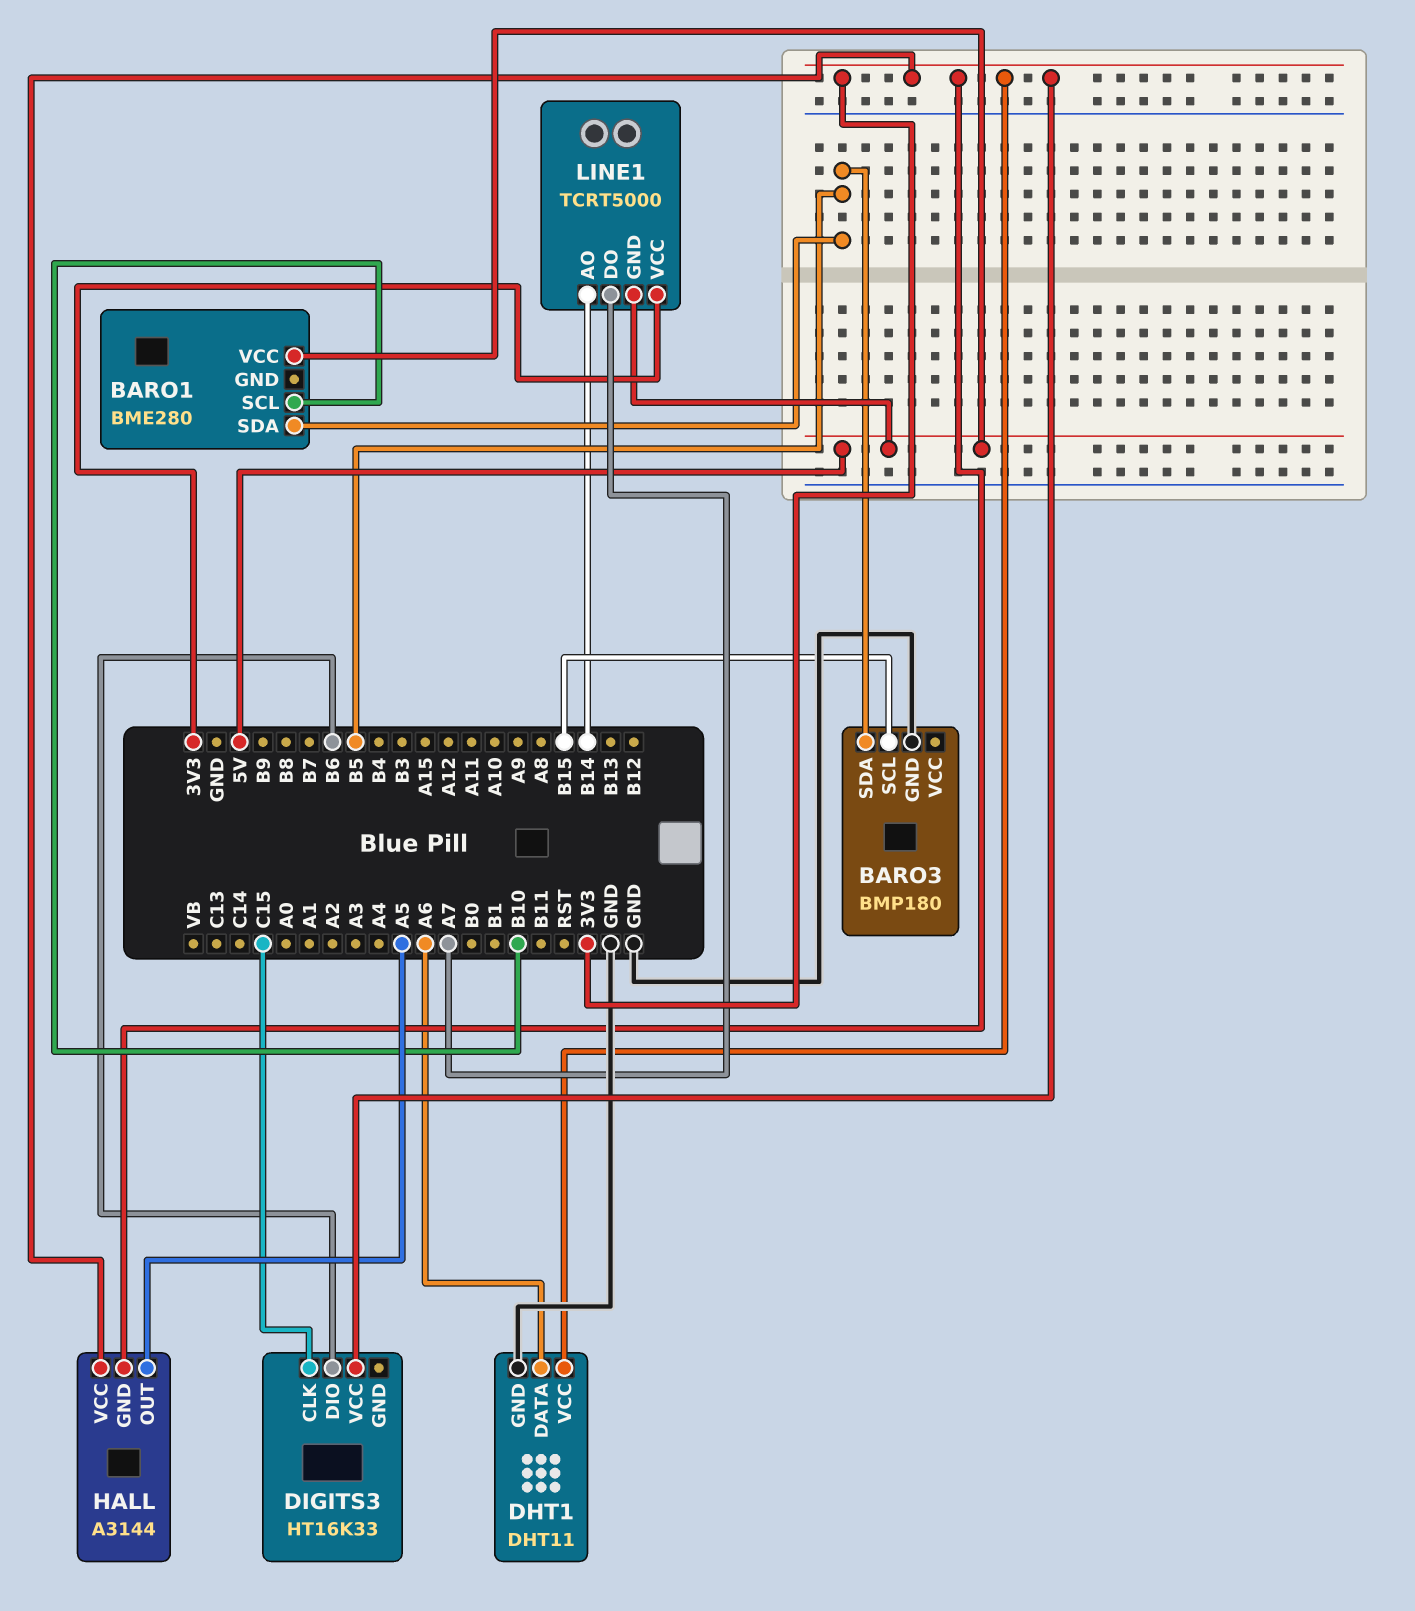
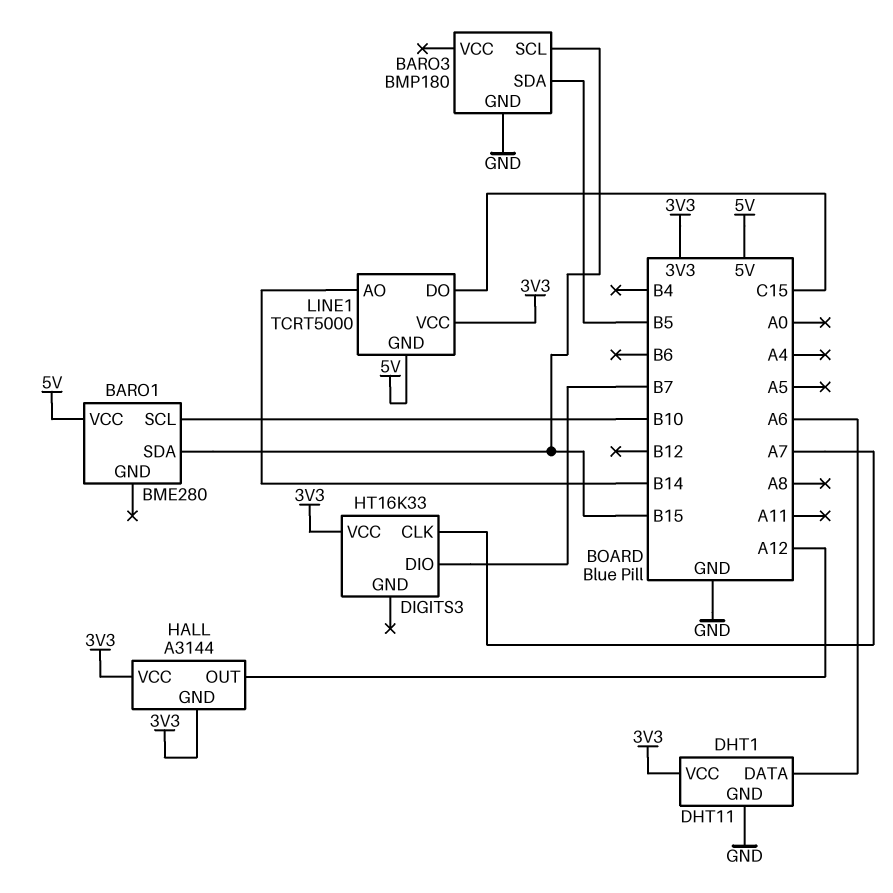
BARO1 pin SDA: B5 -> B15
DIGITS3 pin CLK: C15 -> A7
DIGITS3 pin DIO: B6 -> B7
HALL pin OUT: A5 -> A12
LINE1 pin DO: A7 -> C15

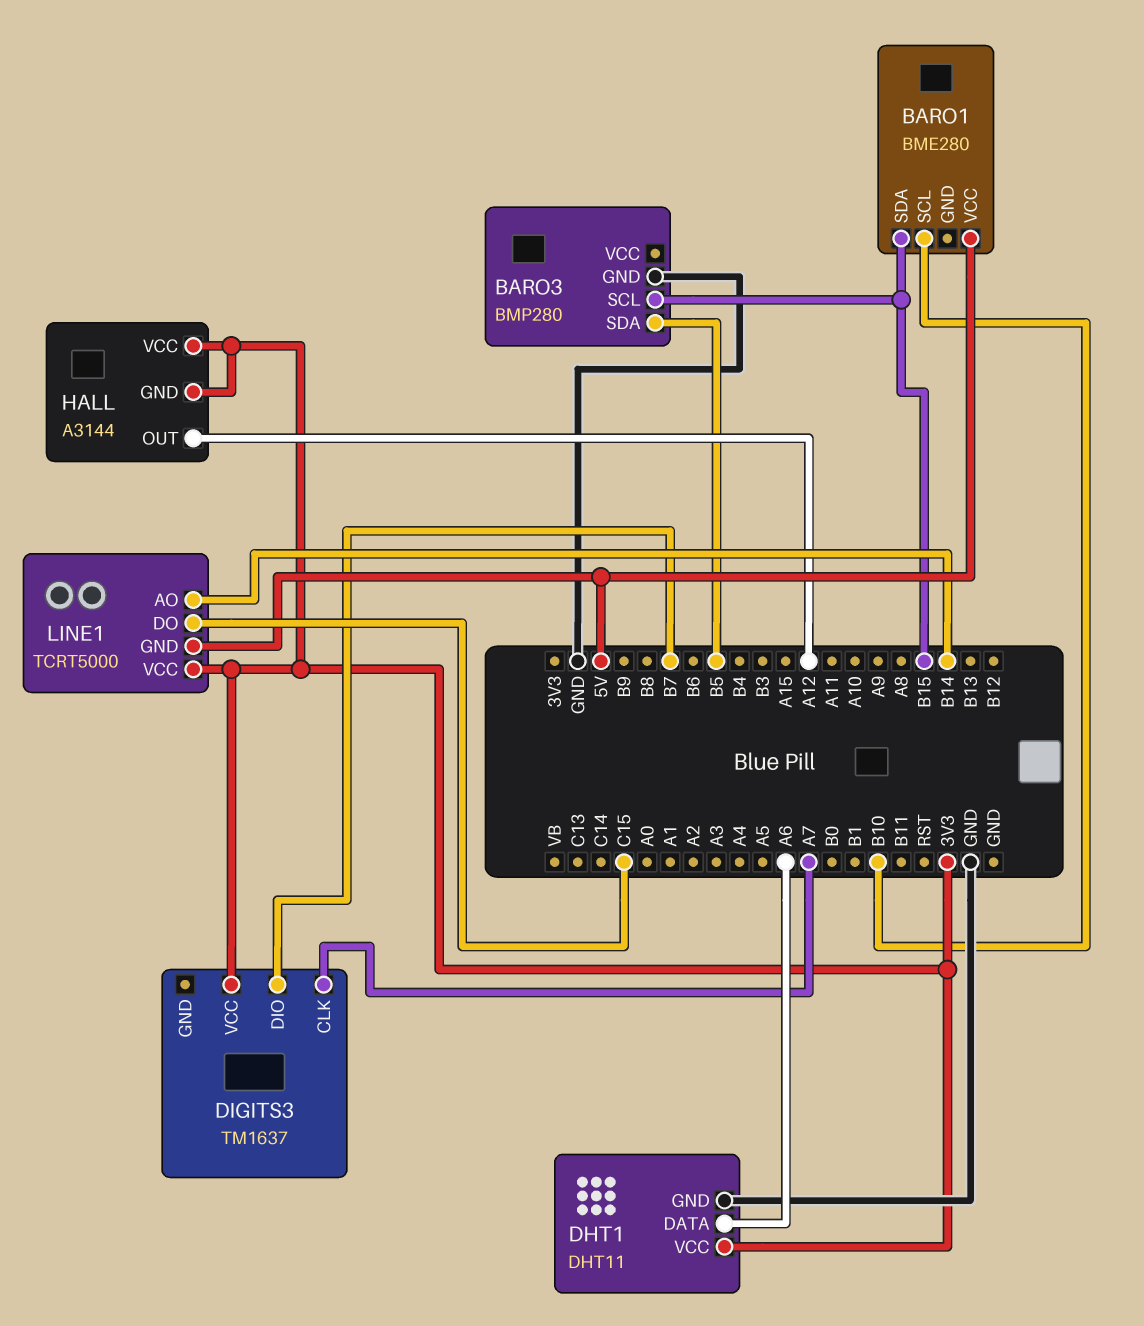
BARO3: BMP180 -> BMP280
DIGITS3: HT16K33 -> TM1637

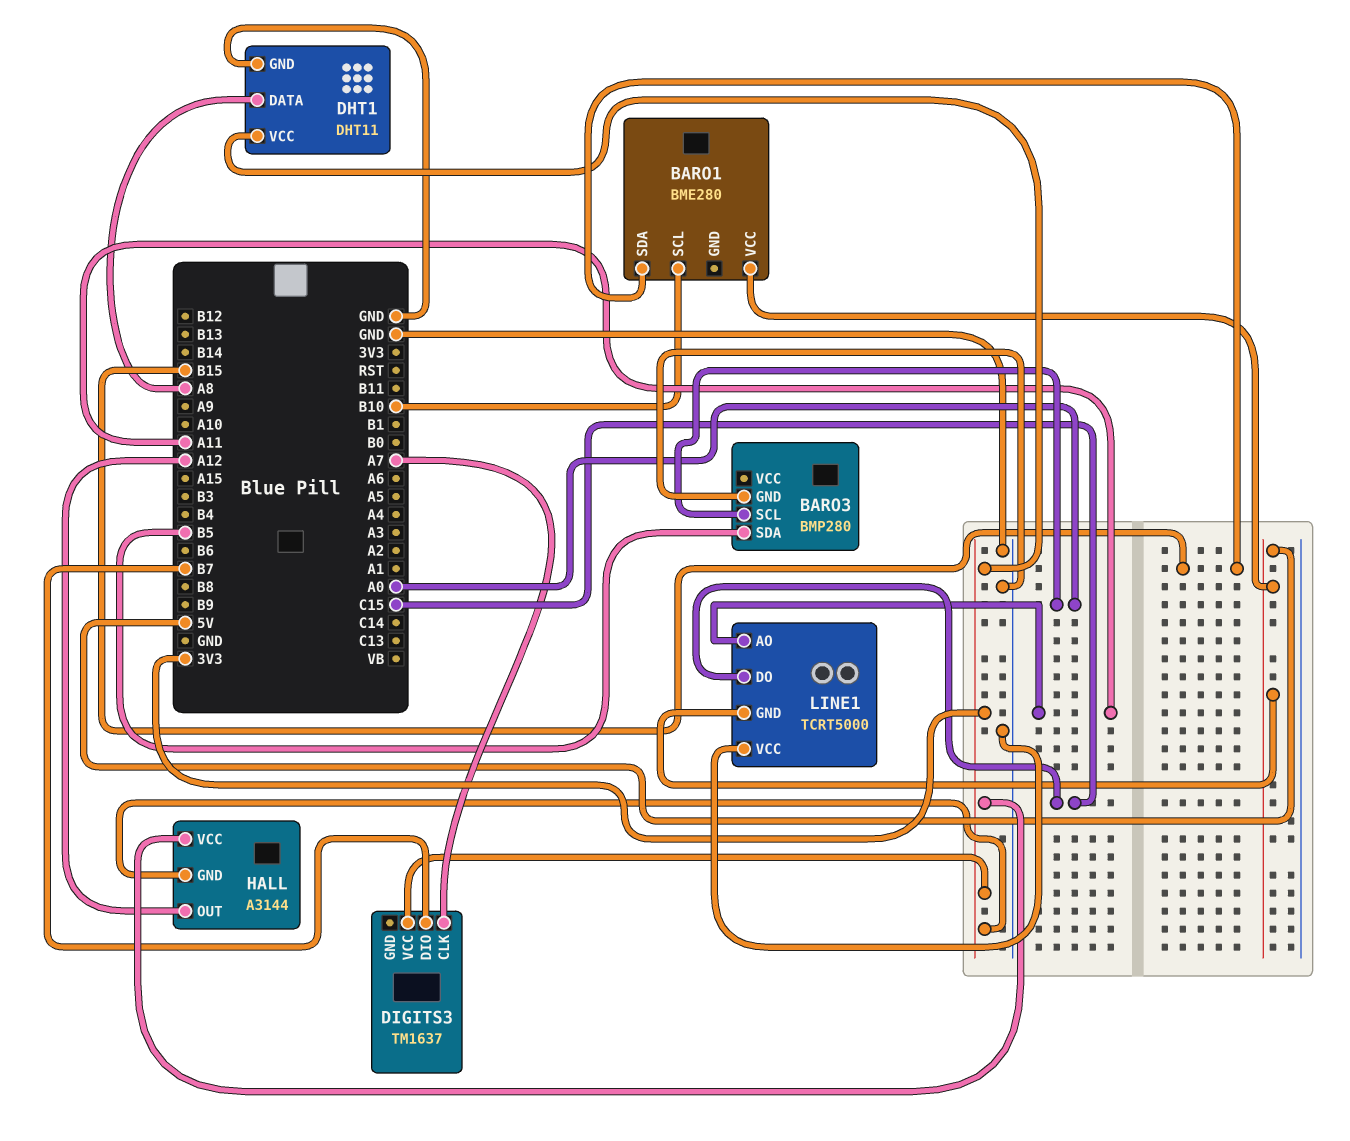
BARO3 pin SCL: B15 -> A0
DHT1 pin DATA: A6 -> A8
LINE1 pin AO: B14 -> A11
LINE1 pin VCC: 3V3 -> GND

